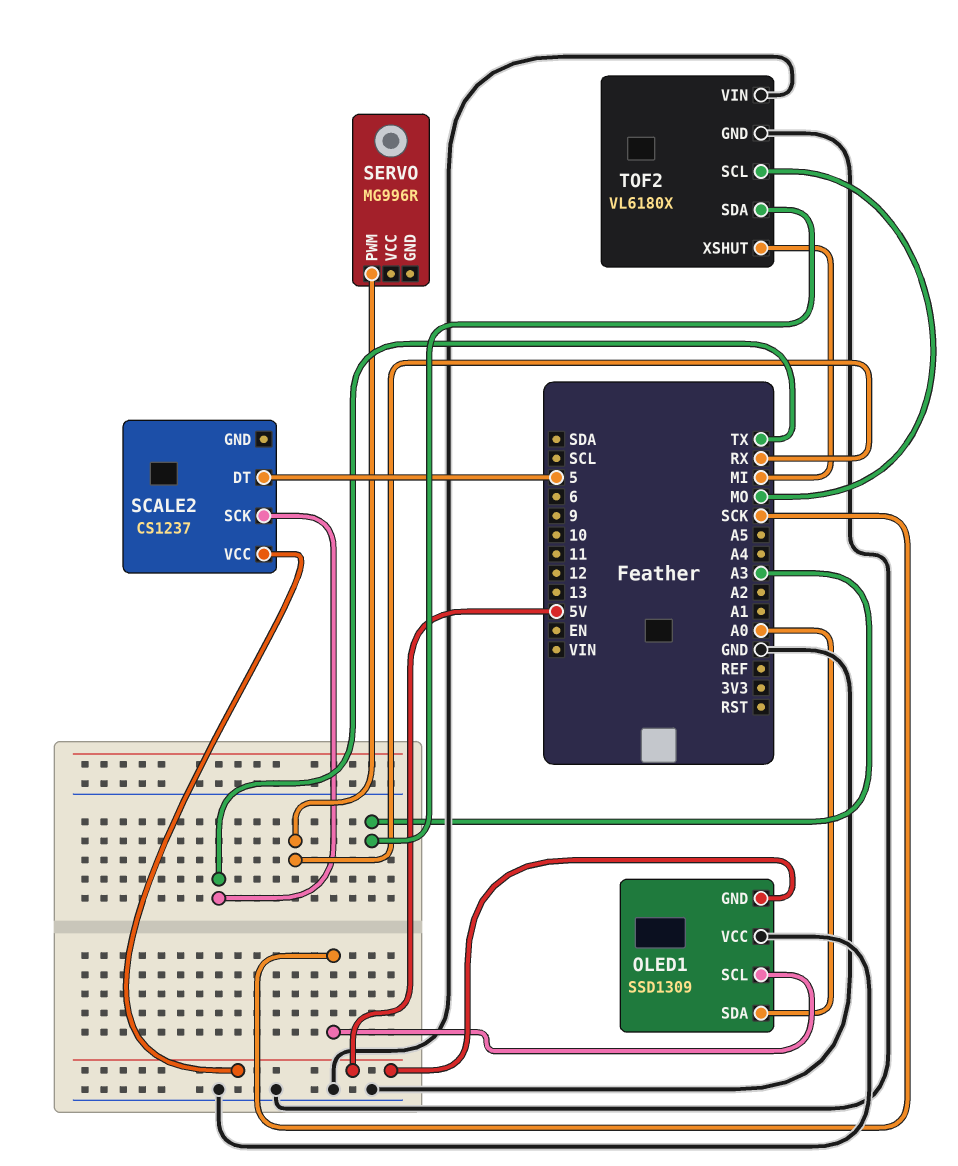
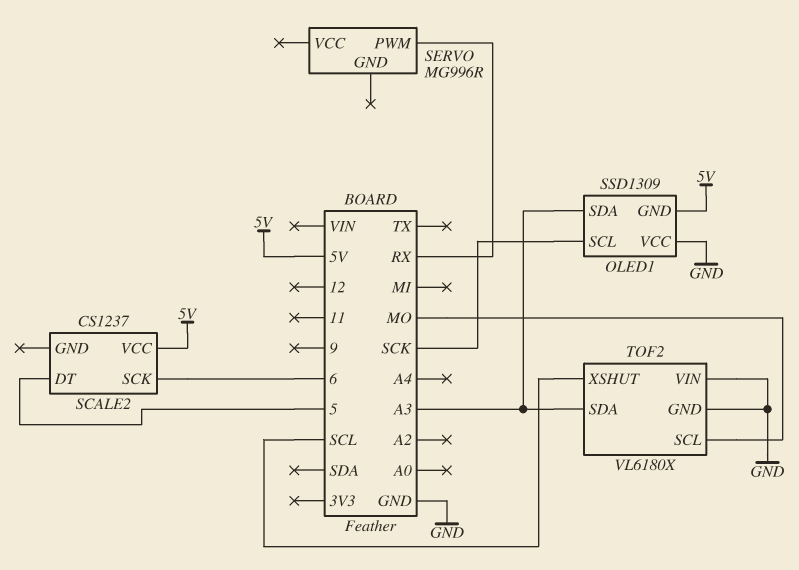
OLED1 pin SDA: A0 -> A3
SCALE2 pin SCK: TX -> 6
TOF2 pin XSHUT: MI -> SCL

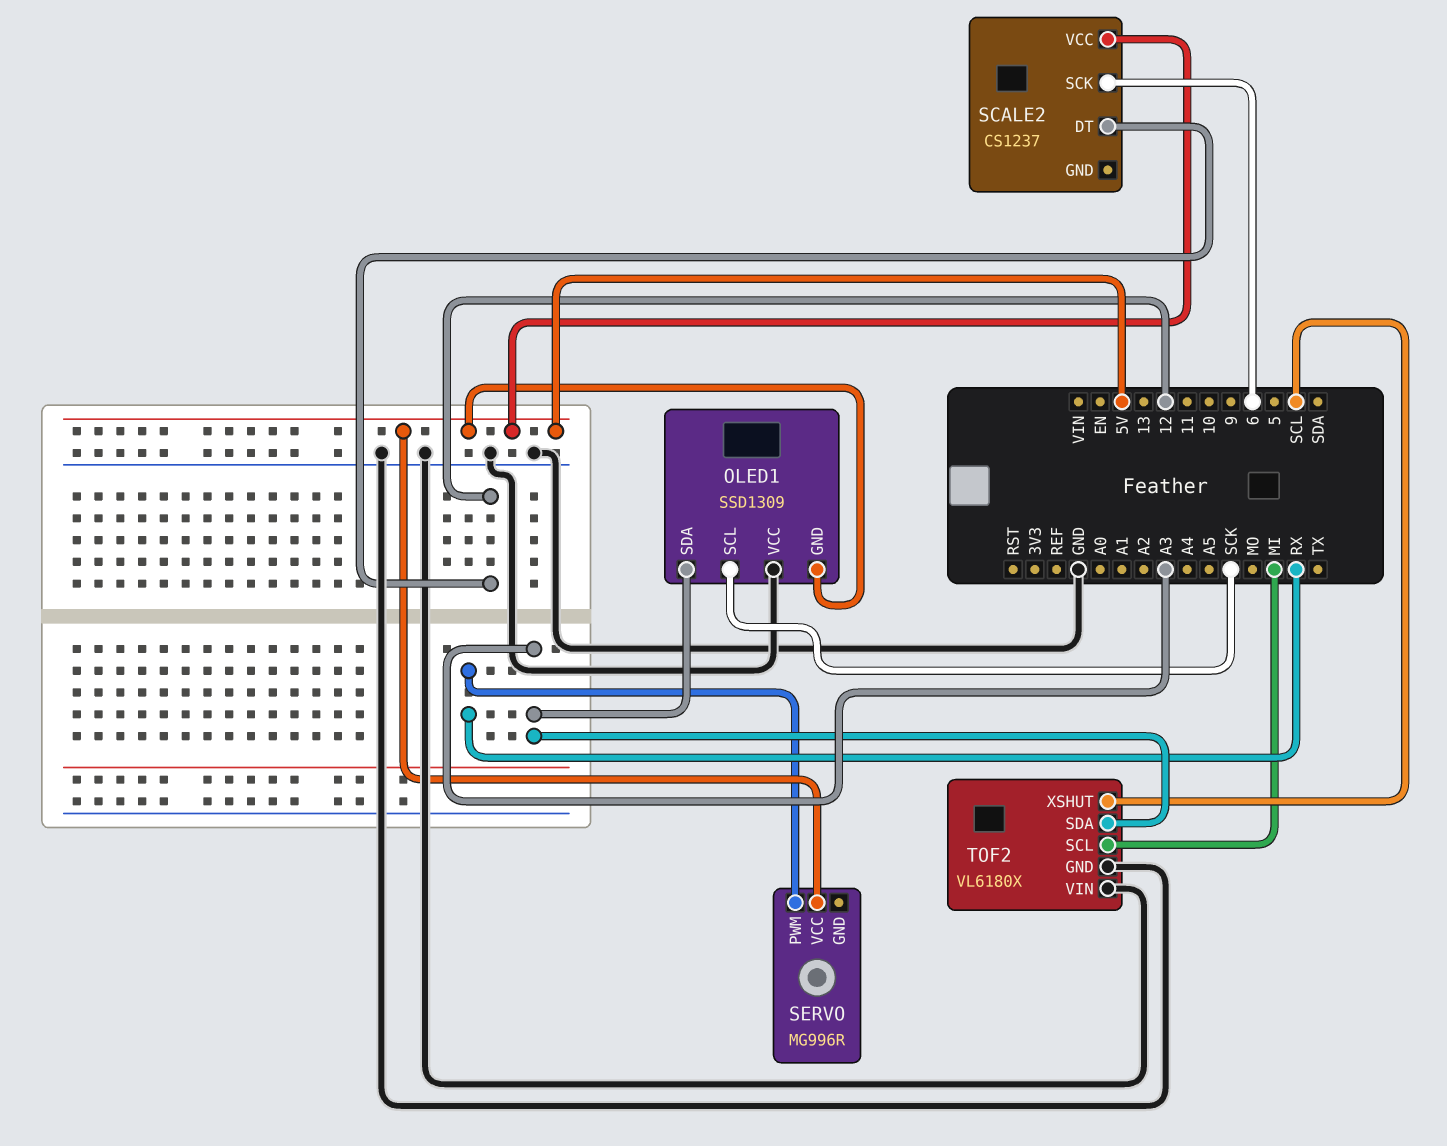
SCALE2 pin DT: 5 -> 12
SERVO pin VCC: none -> 5V
TOF2 pin SCL: MO -> MI

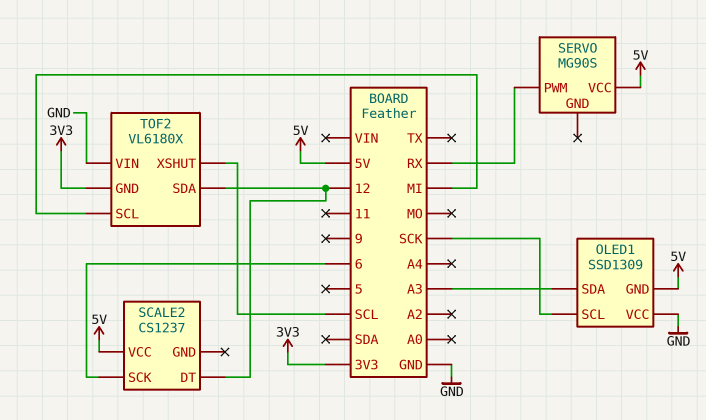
SERVO: MG996R -> MG90S
TOF2 pin GND: GND -> 3V3
TOF2 pin SDA: A3 -> 12

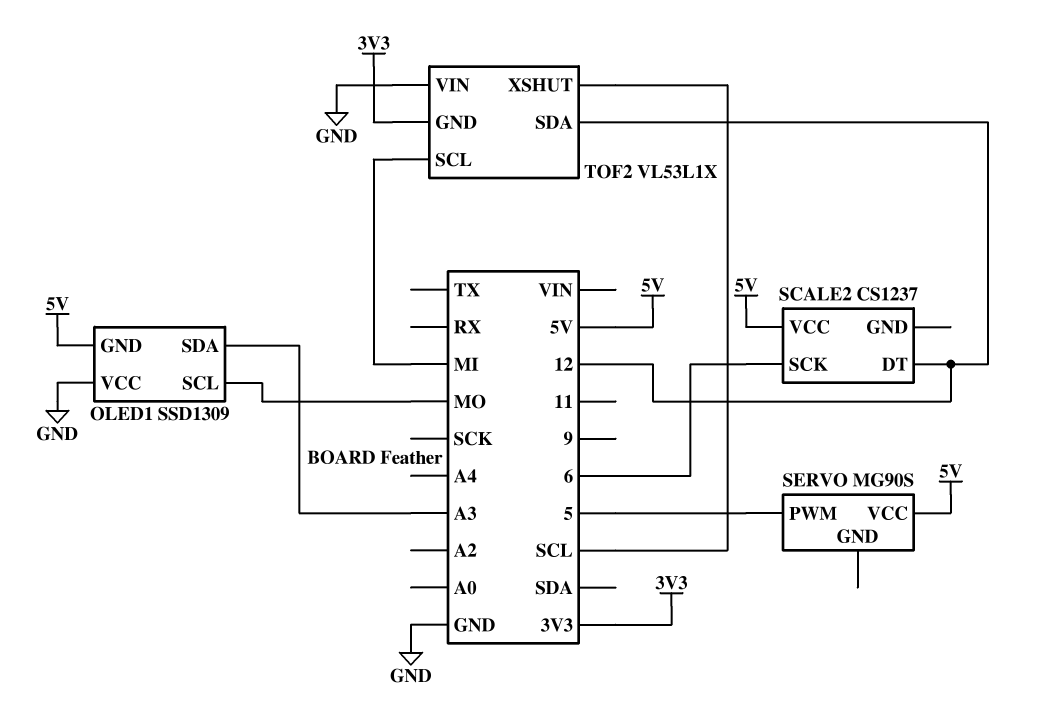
OLED1 pin SCL: SCK -> MO
SERVO pin PWM: RX -> 5
TOF2: VL6180X -> VL53L1X

